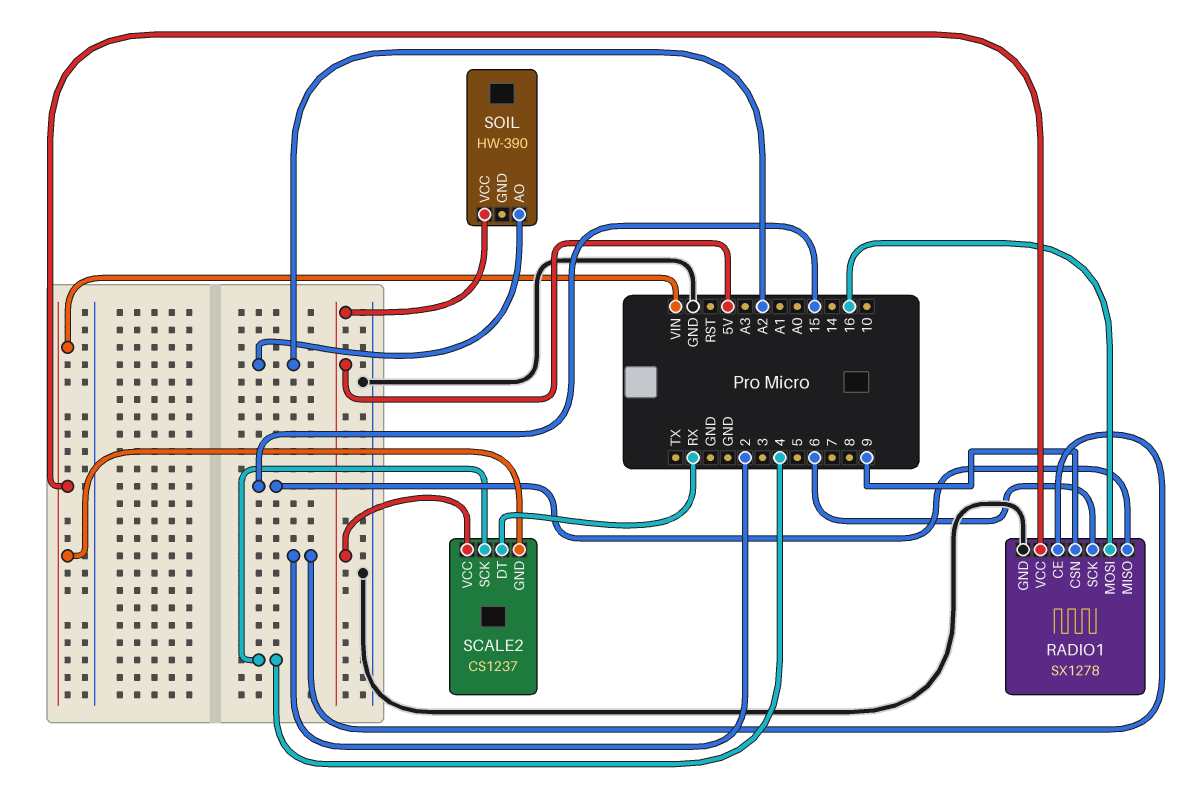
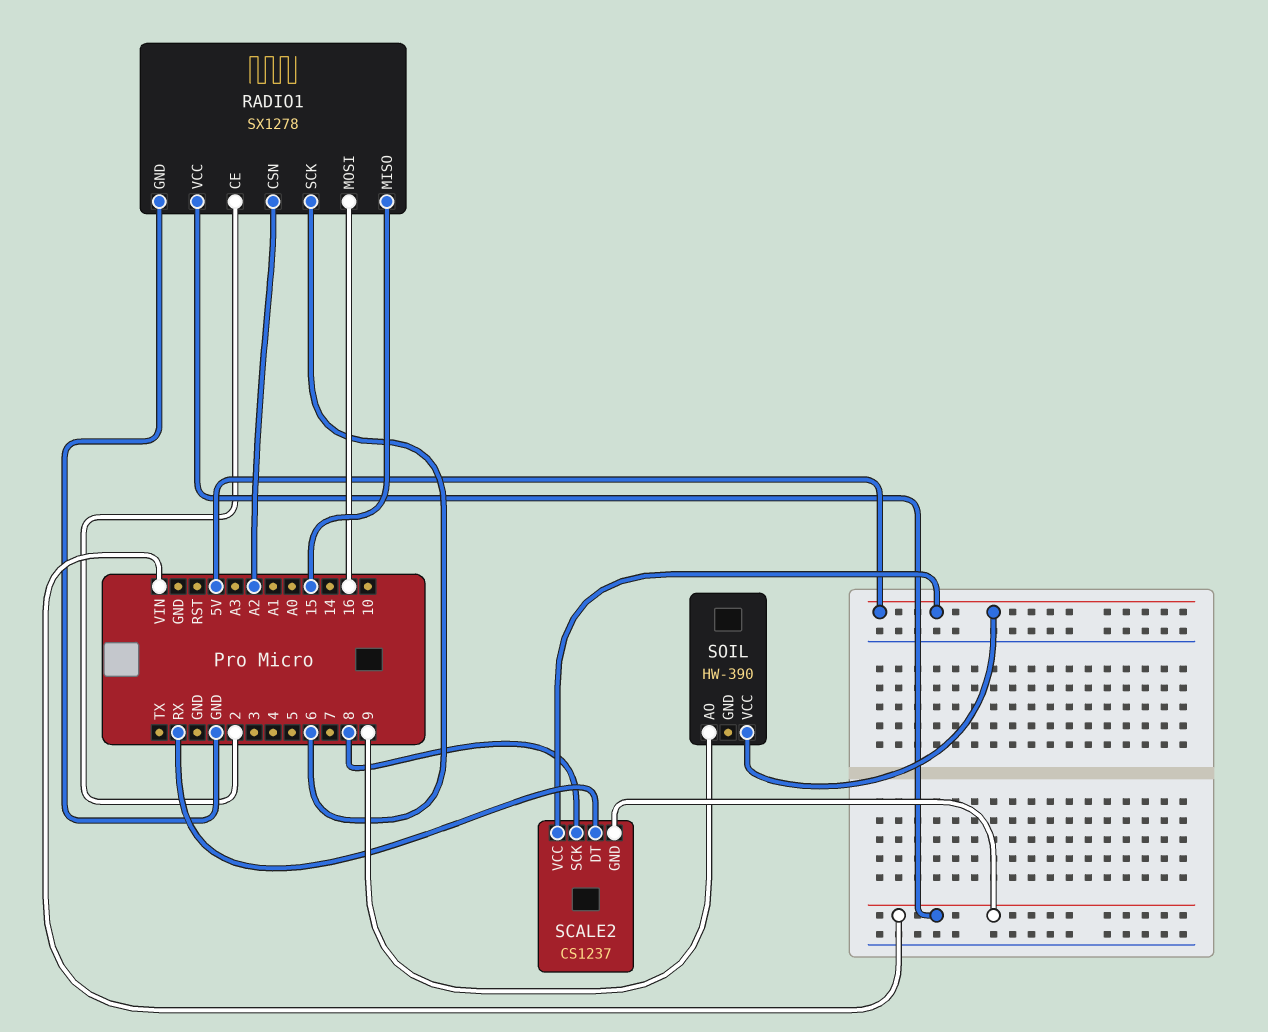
RADIO1 pin CSN: 9 -> A2
SCALE2 pin SCK: 4 -> 8
SOIL pin AO: A2 -> 9

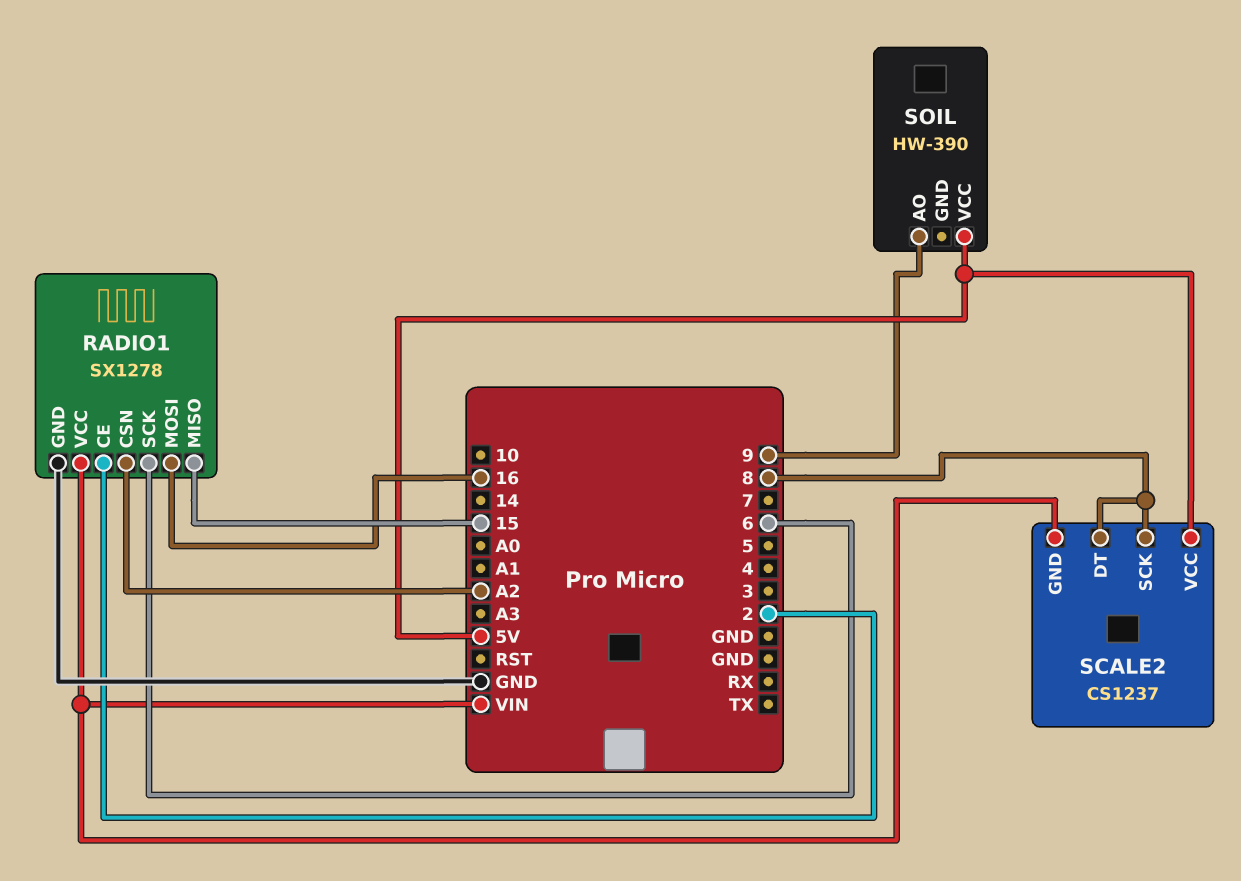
SCALE2 pin DT: RX -> 8

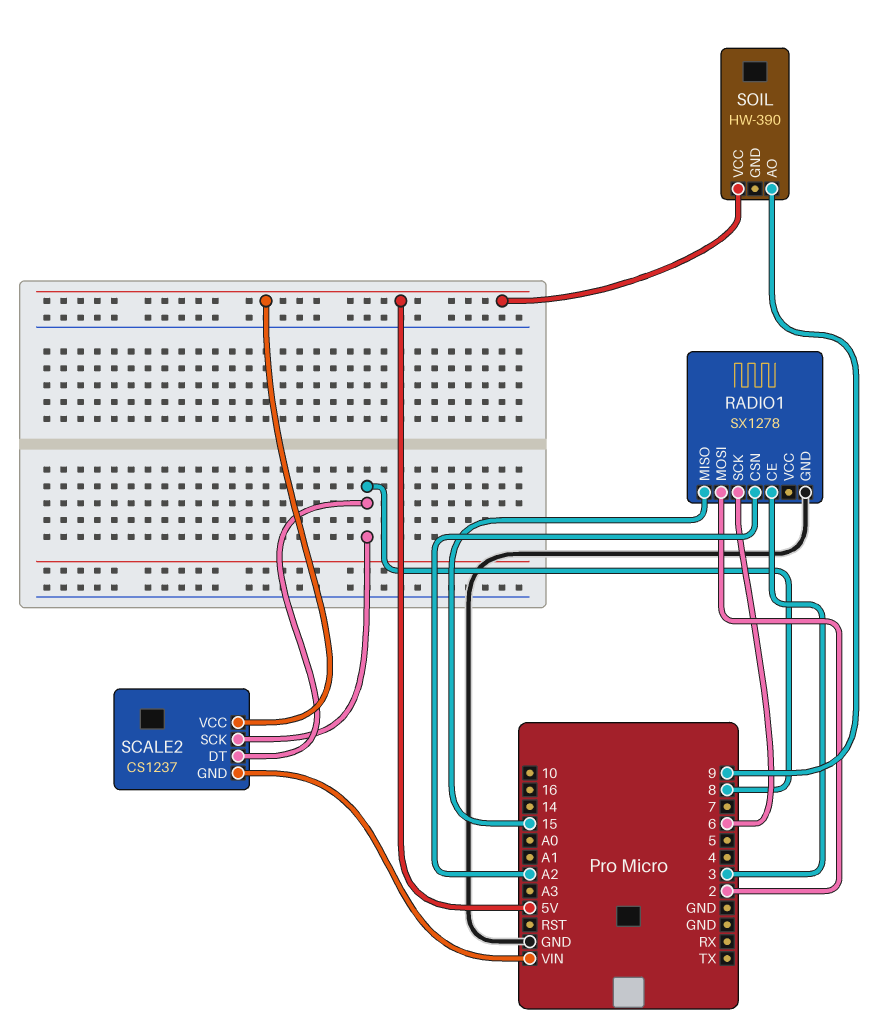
RADIO1 pin CE: 2 -> 3
RADIO1 pin MOSI: 16 -> 2
RADIO1 pin VCC: VIN -> none

